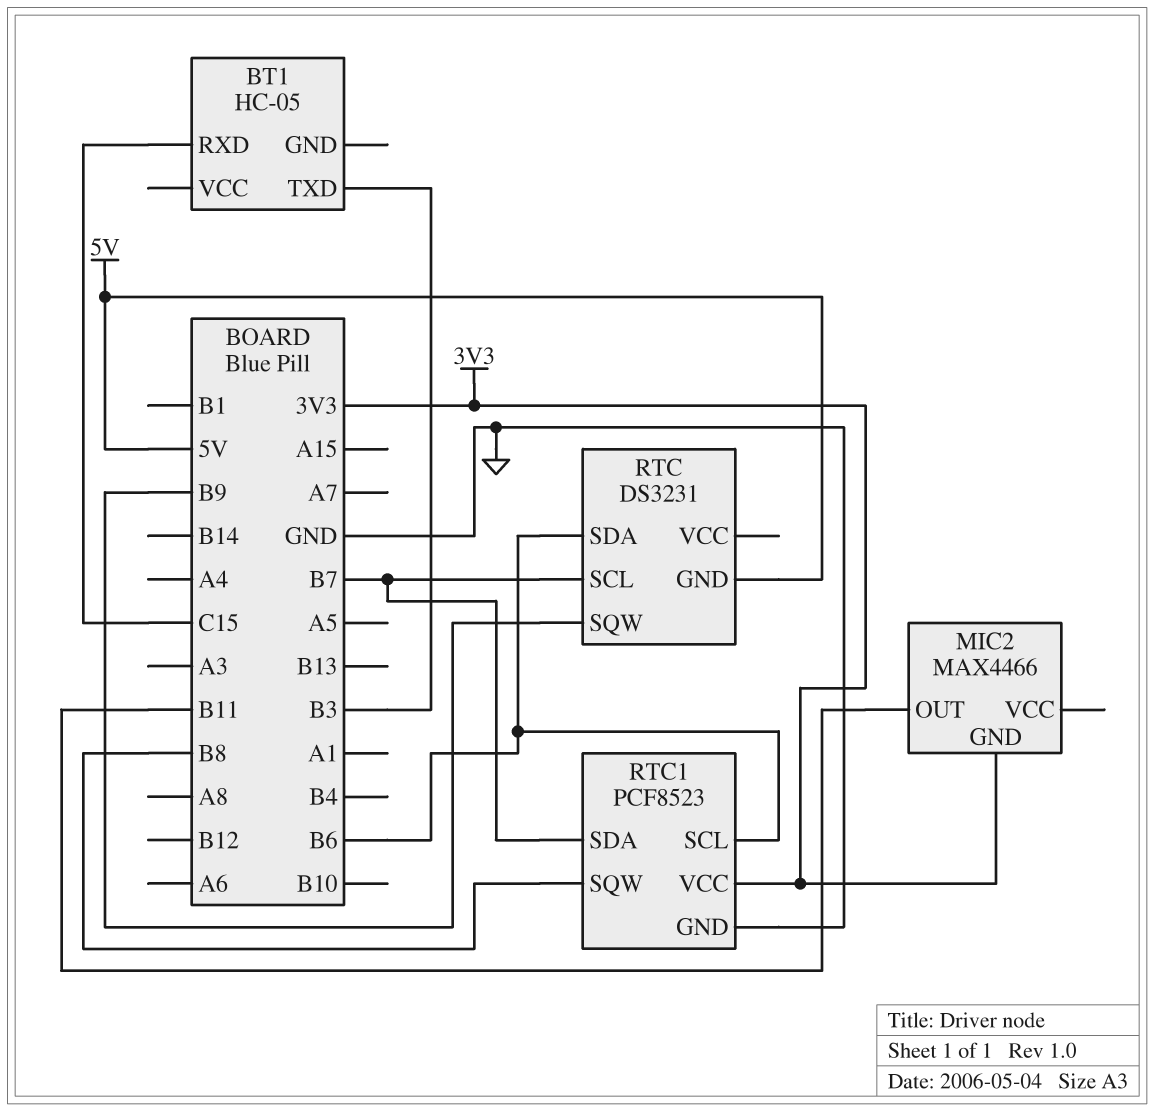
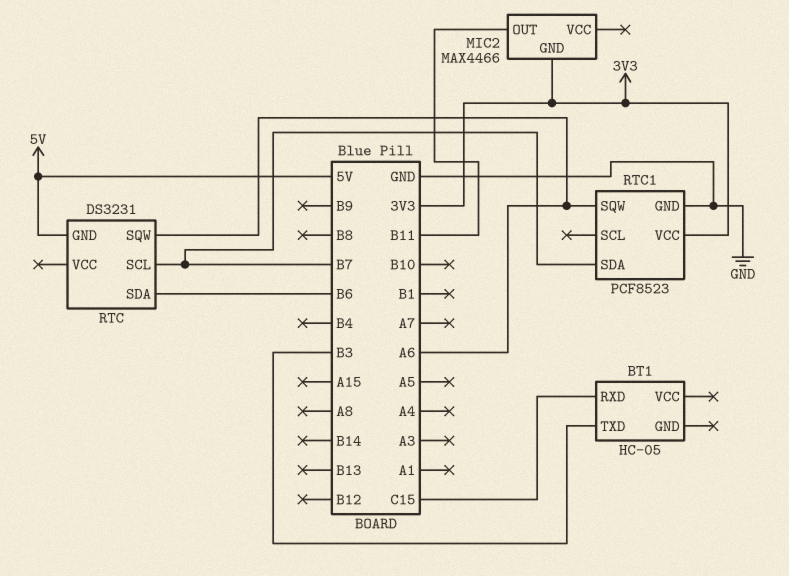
RTC pin SQW: B9 -> A6
RTC1 pin SCL: B6 -> none
RTC1 pin SQW: B8 -> A6

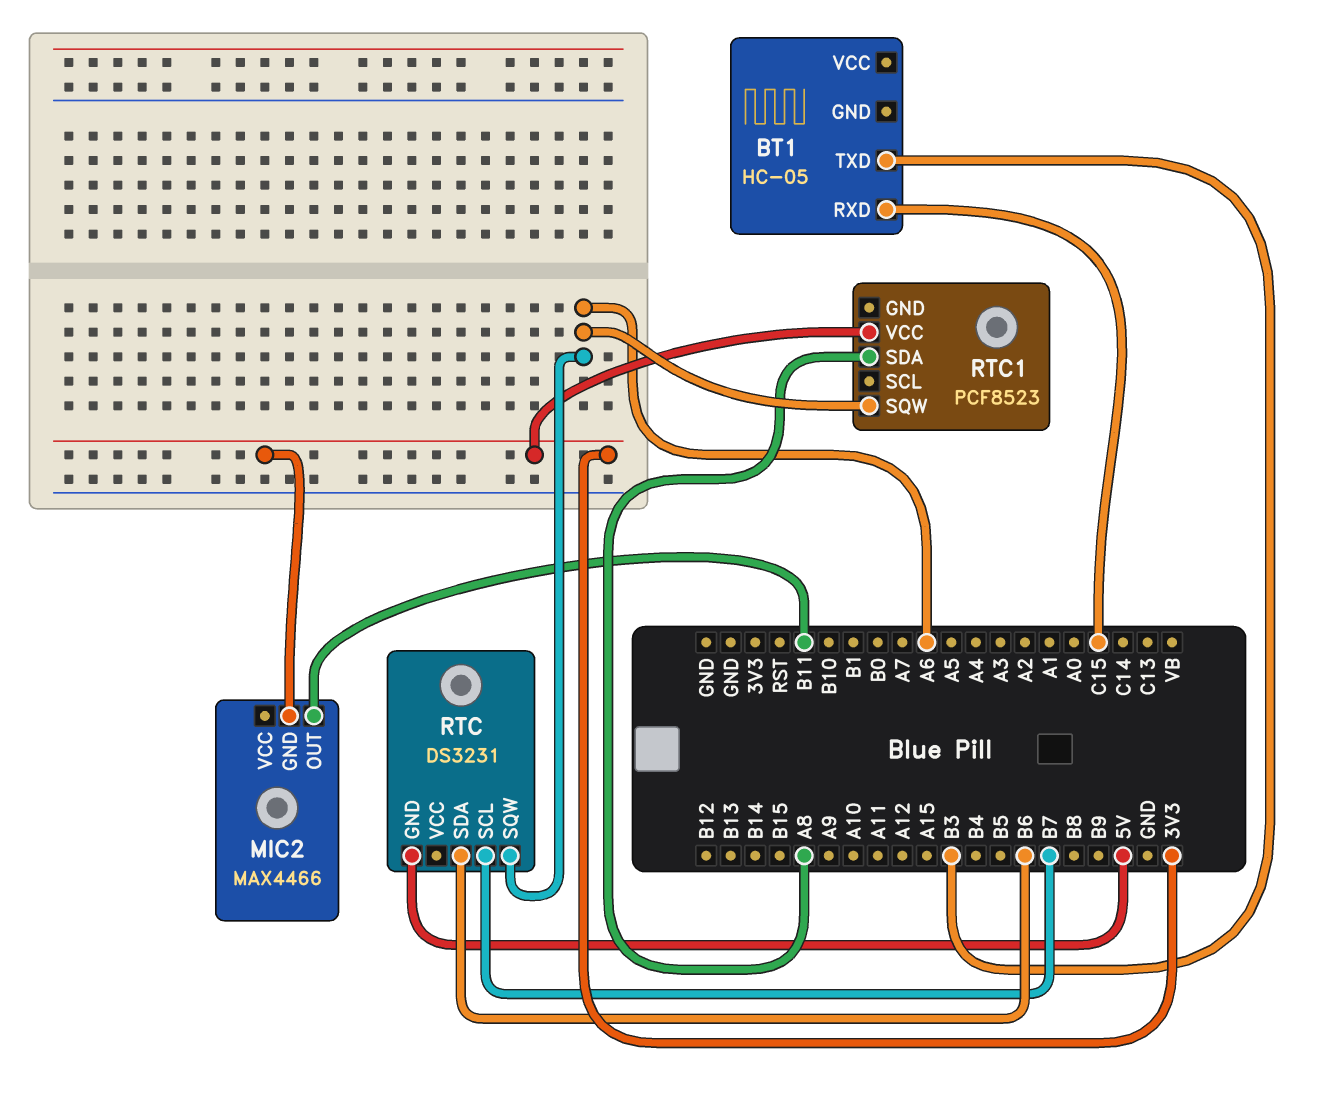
RTC1 pin GND: GND -> none
RTC1 pin SDA: B7 -> A8

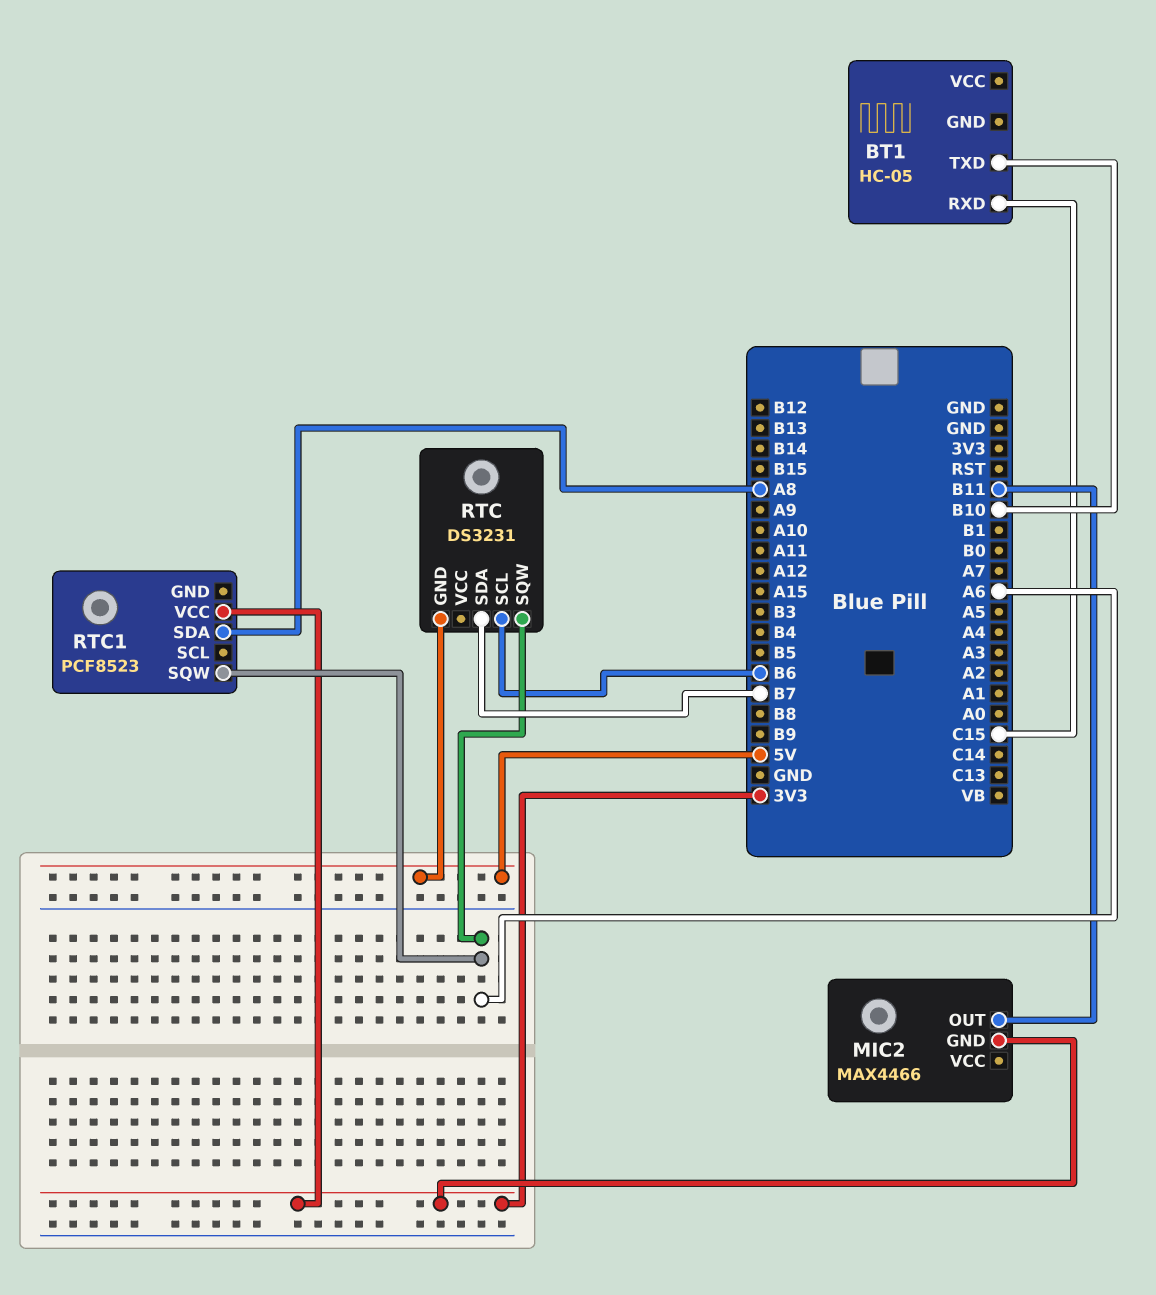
BT1 pin TXD: B3 -> B10
RTC pin SCL: B7 -> B6
RTC pin SDA: B6 -> B7

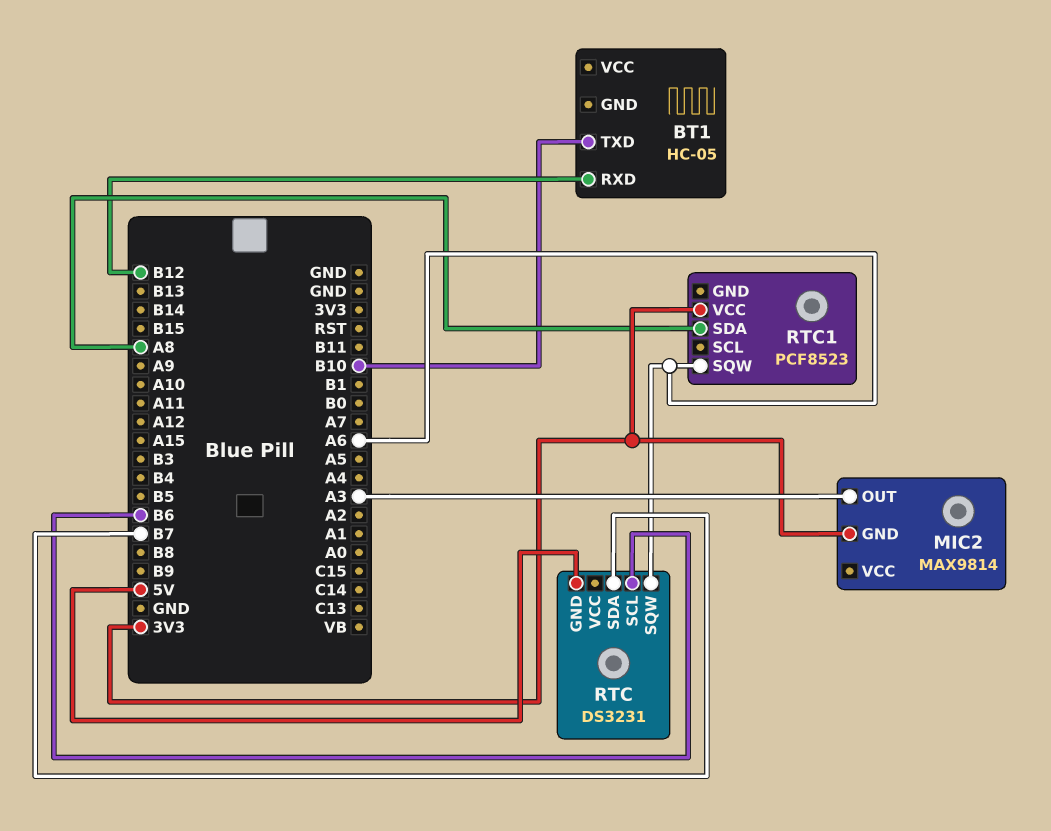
BT1 pin RXD: C15 -> B12
MIC2: MAX4466 -> MAX9814
MIC2 pin OUT: B11 -> A3

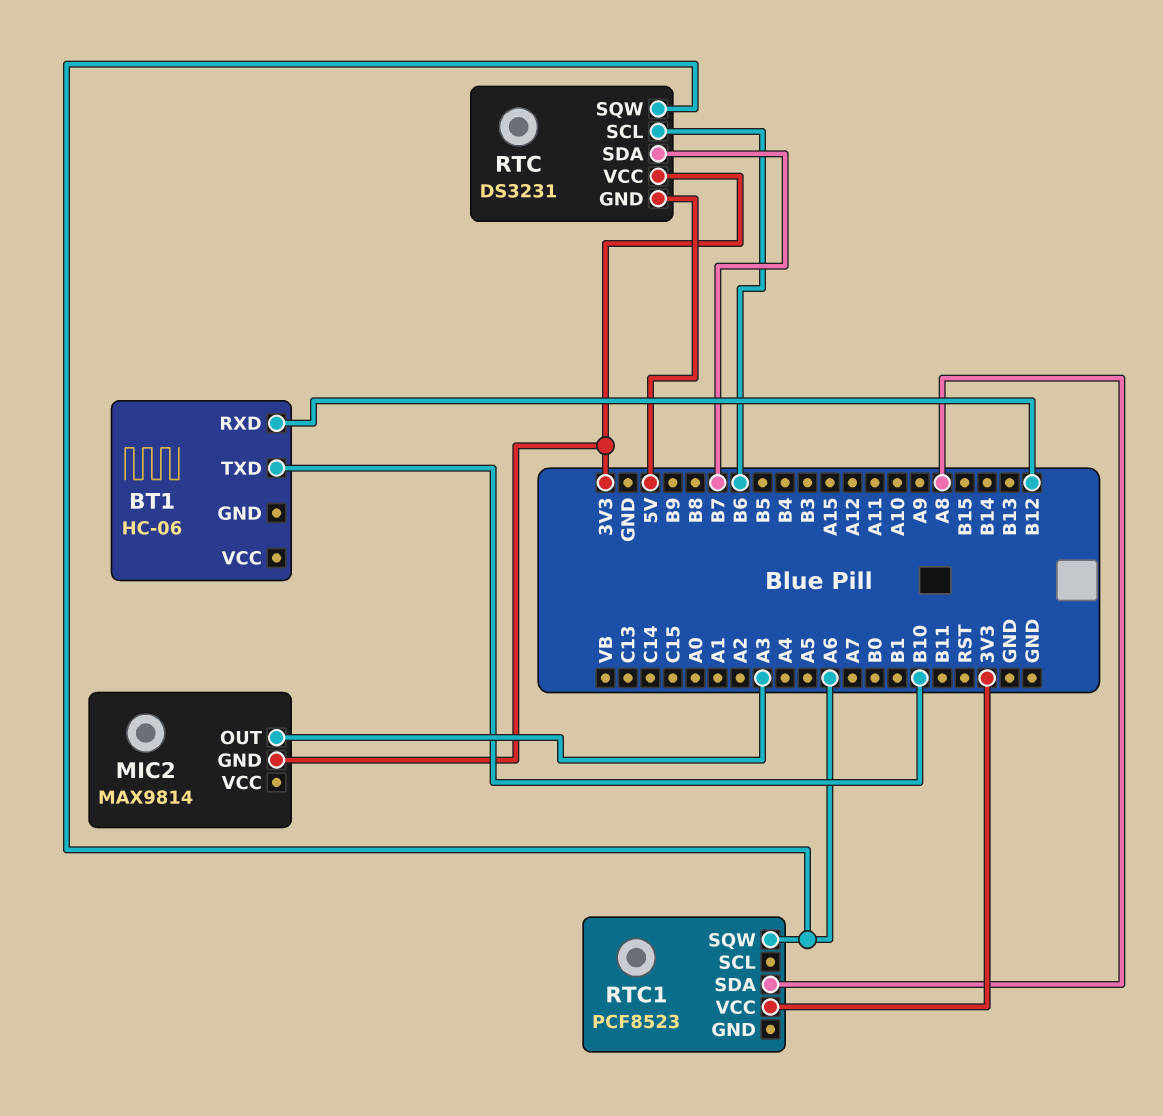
BT1: HC-05 -> HC-06
RTC pin VCC: none -> 3V3

